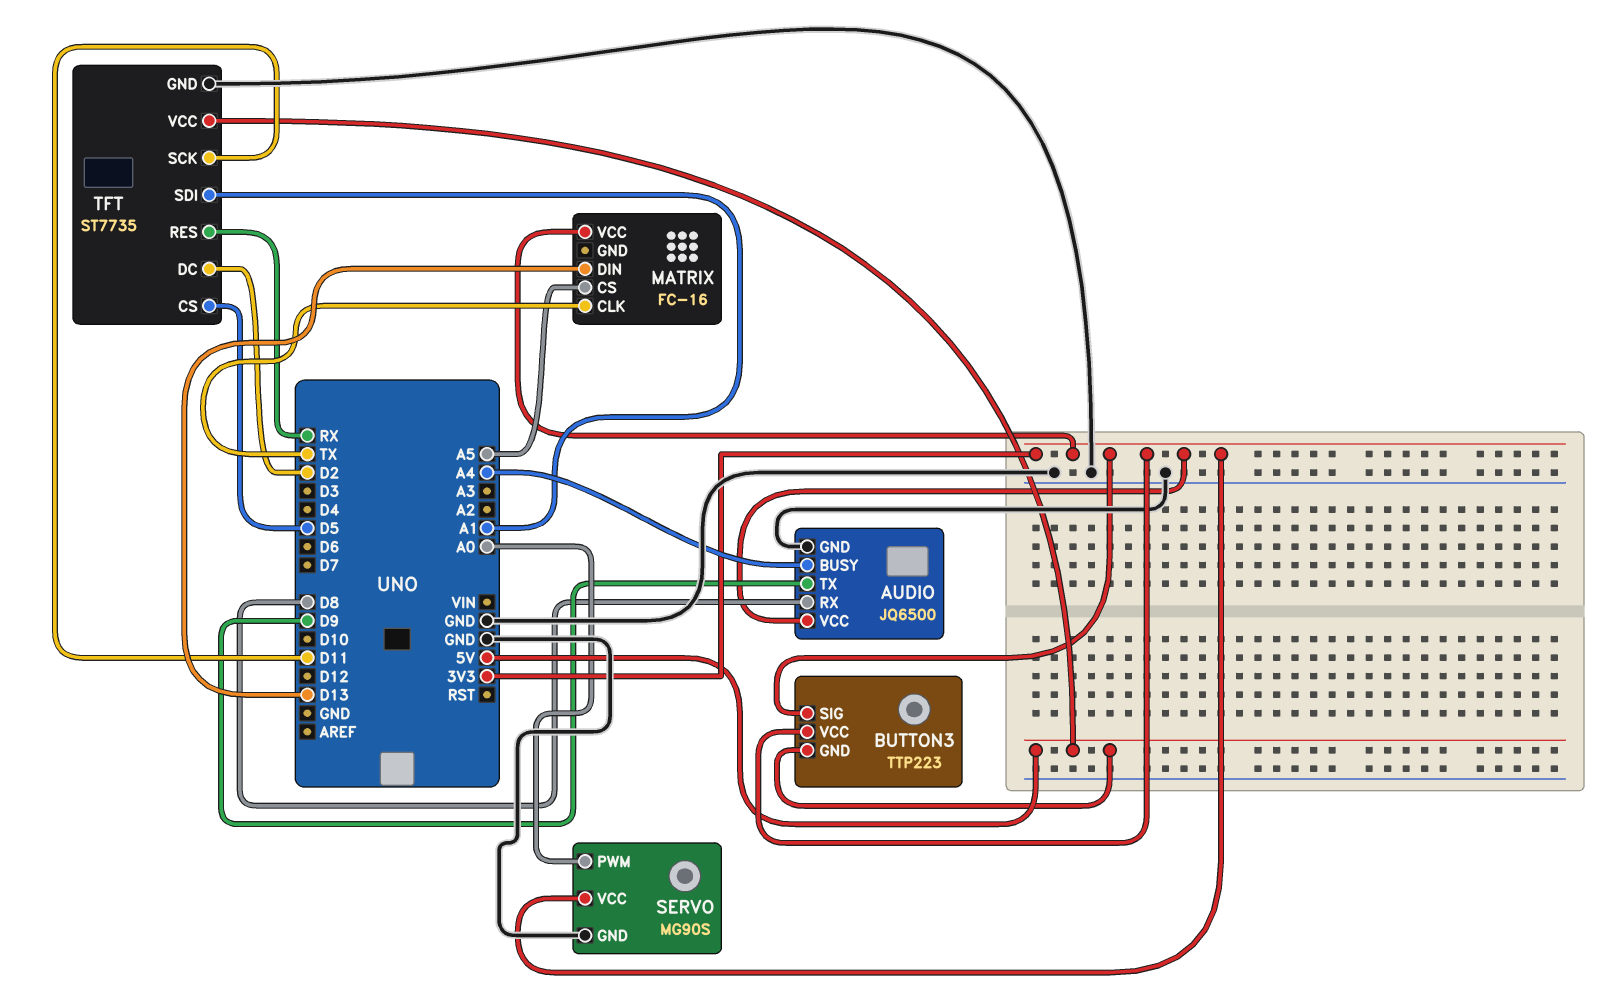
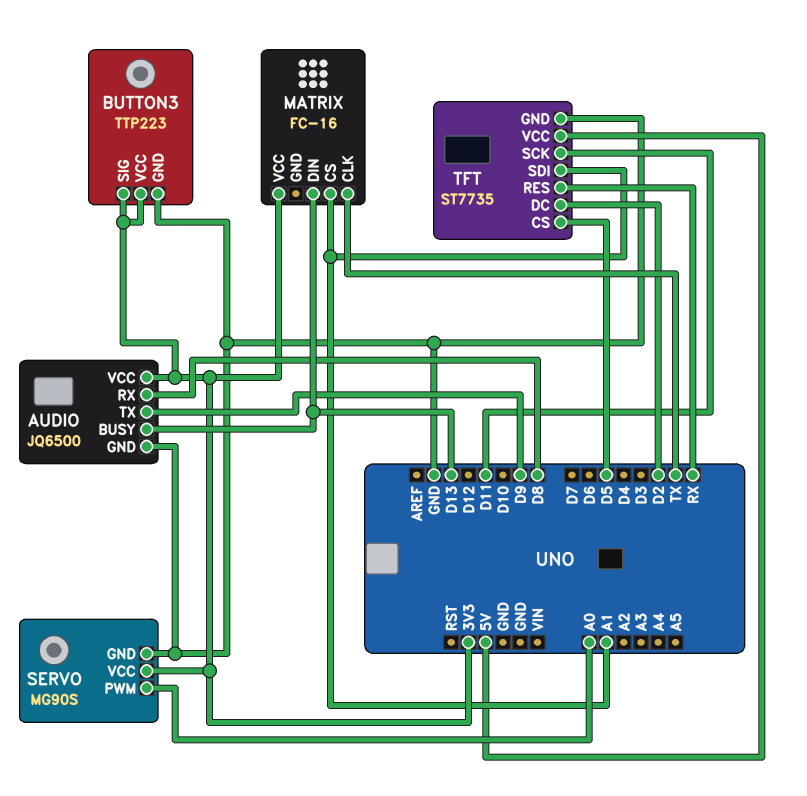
AUDIO pin BUSY: A4 -> D13
BUTTON3 pin GND: 5V -> GND
MATRIX pin CS: A5 -> A1

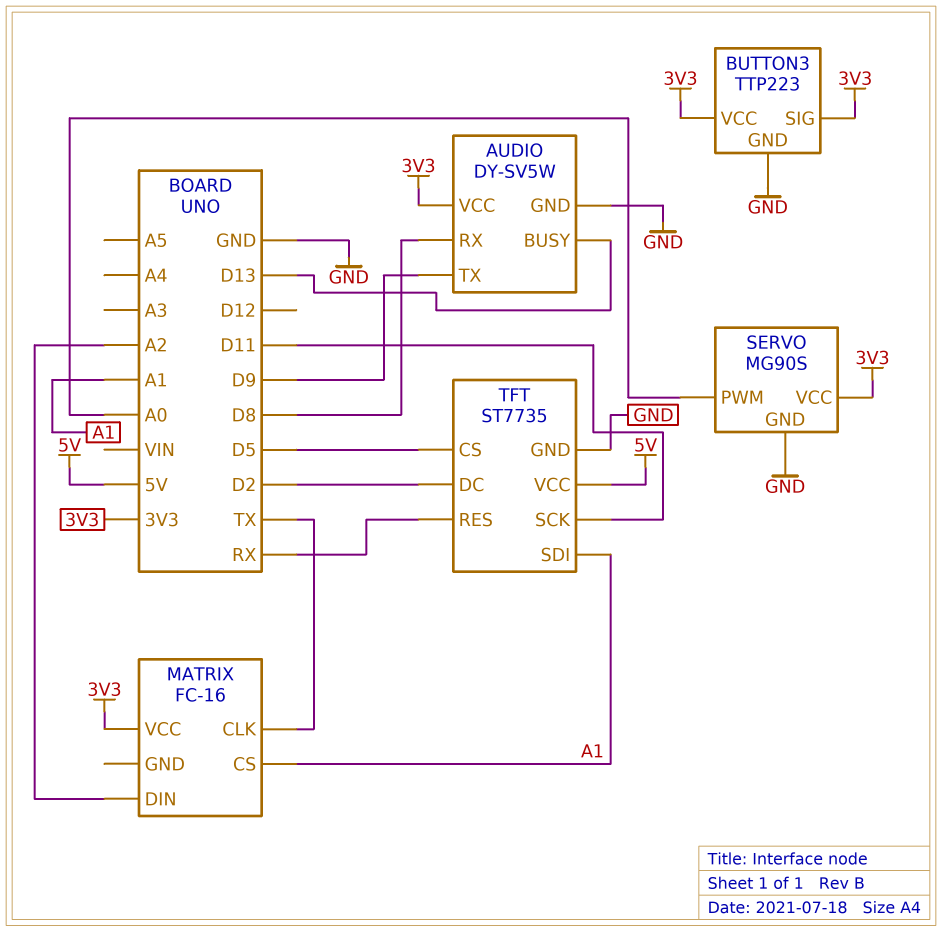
AUDIO: JQ6500 -> DY-SV5W
MATRIX pin DIN: D13 -> A2

